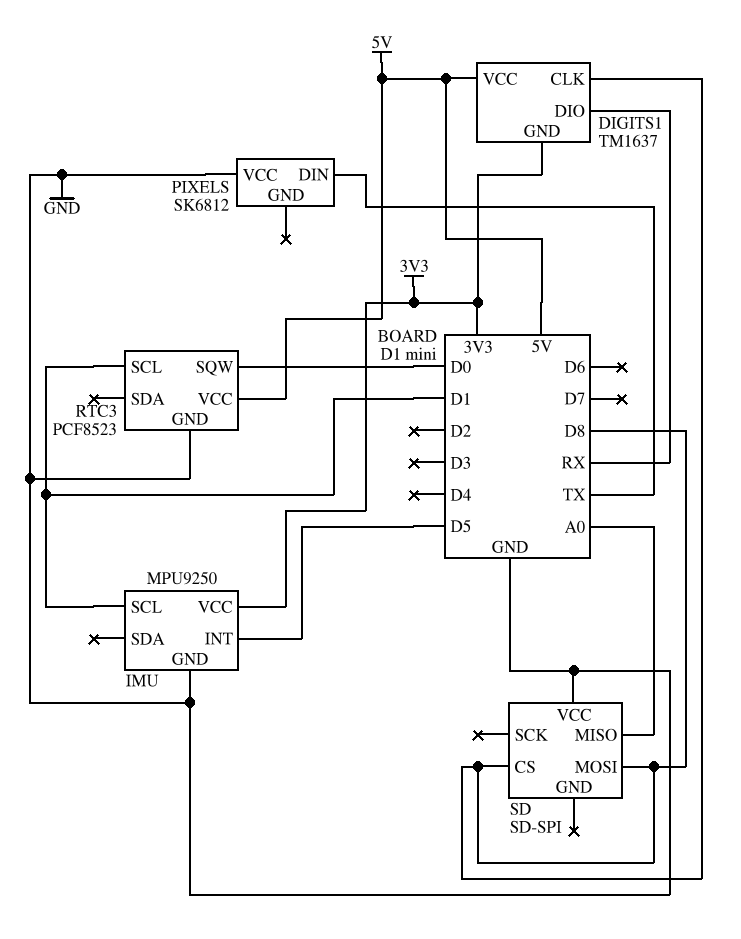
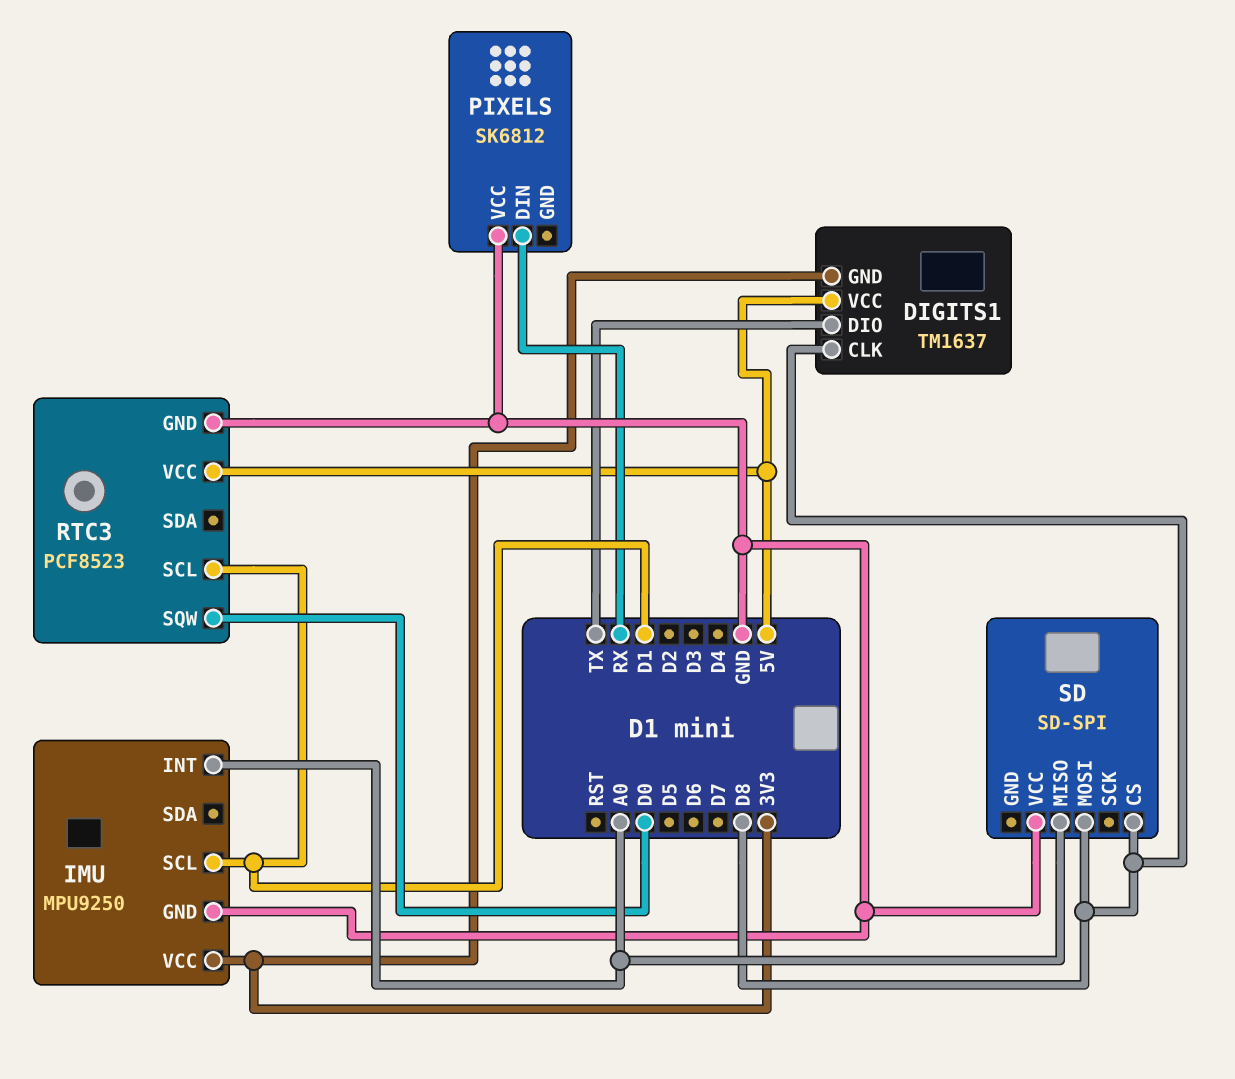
DIGITS1 pin DIO: RX -> TX
IMU pin INT: D5 -> A0
PIXELS pin DIN: TX -> RX

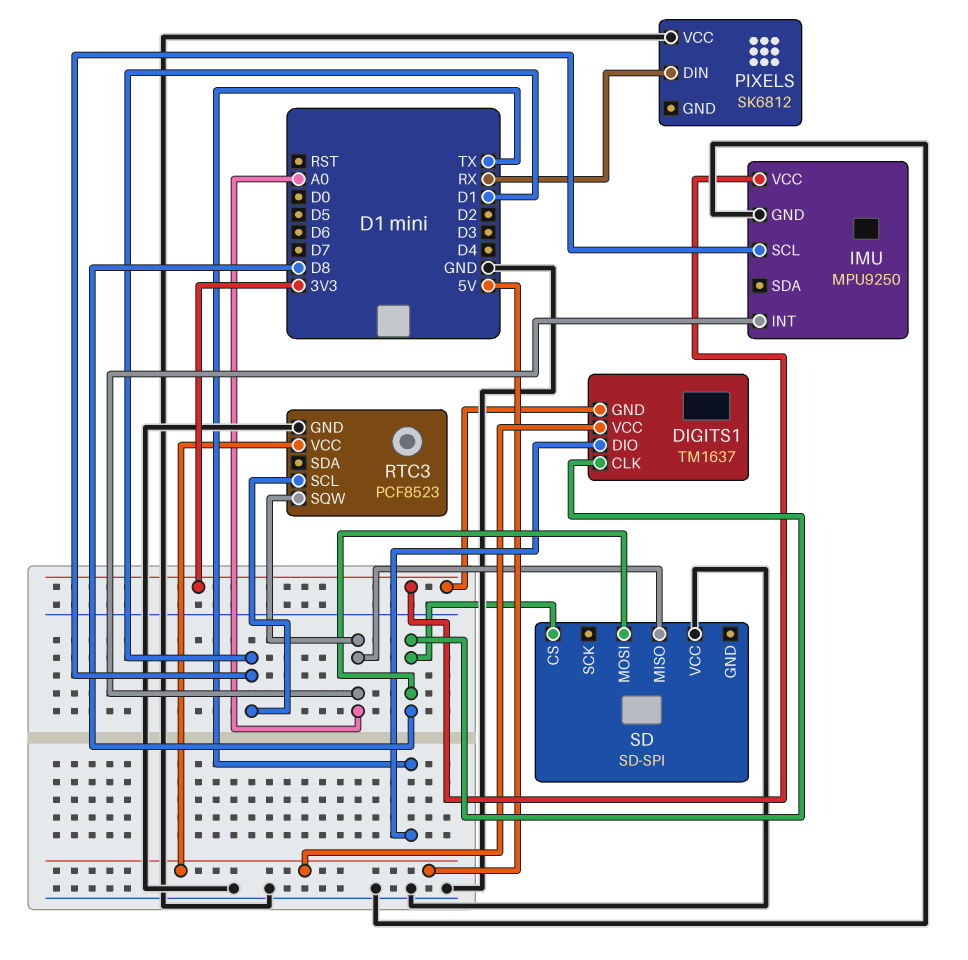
RTC3 pin SQW: D0 -> A0

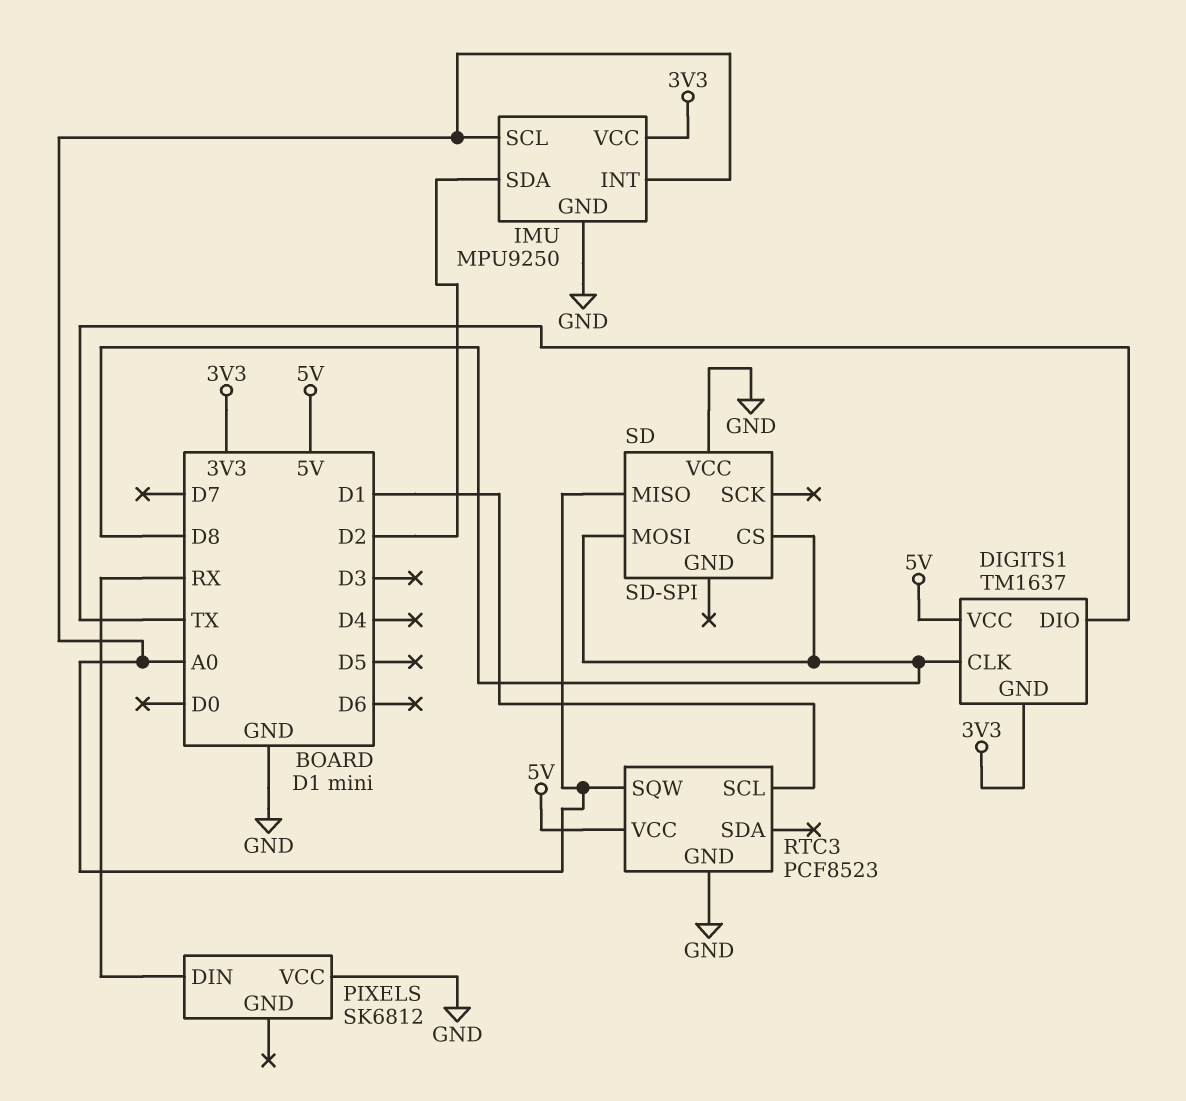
IMU pin SCL: D1 -> A0
IMU pin SDA: none -> D2

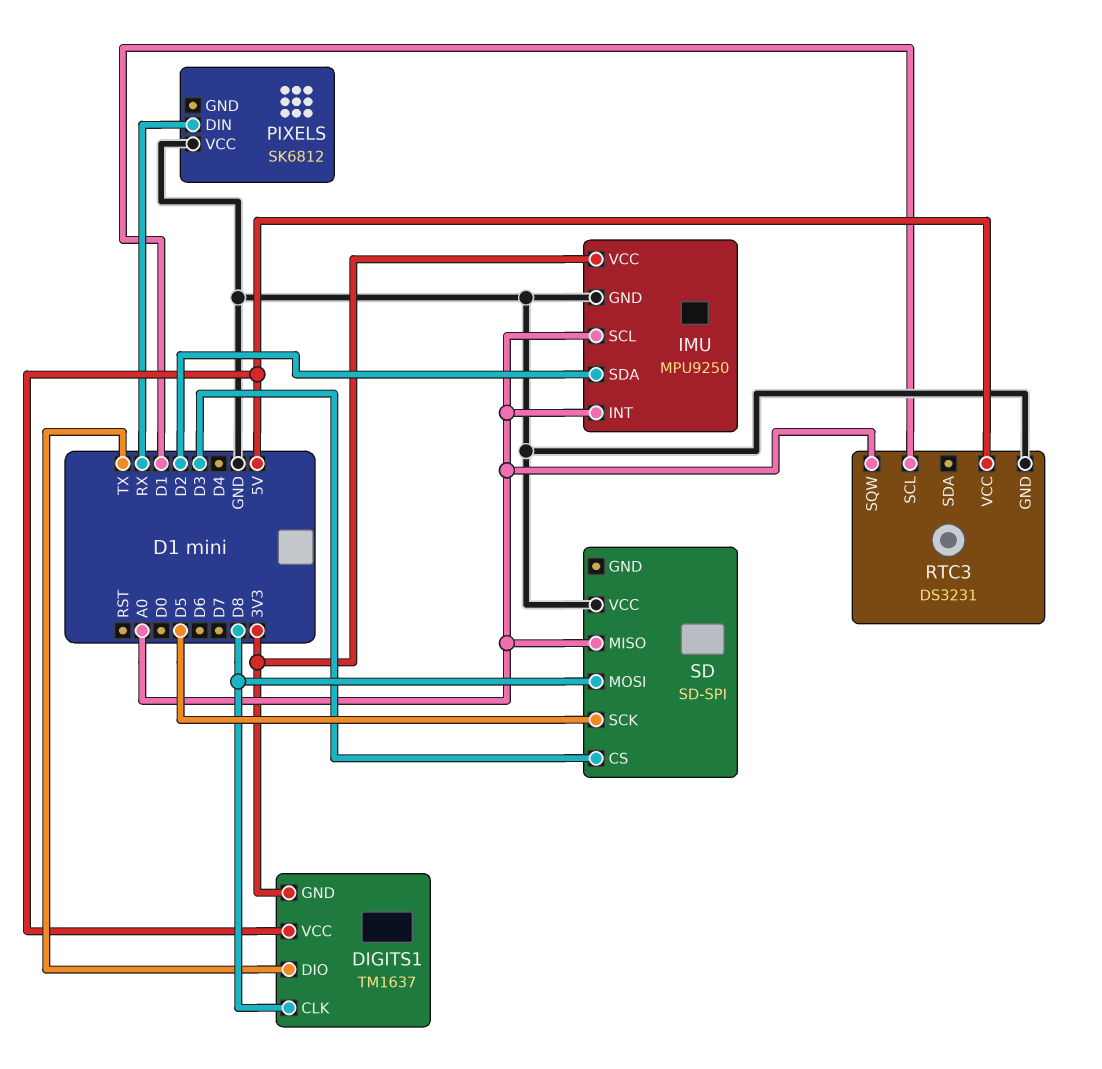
RTC3: PCF8523 -> DS3231
SD pin CS: D8 -> D3
SD pin SCK: none -> D5

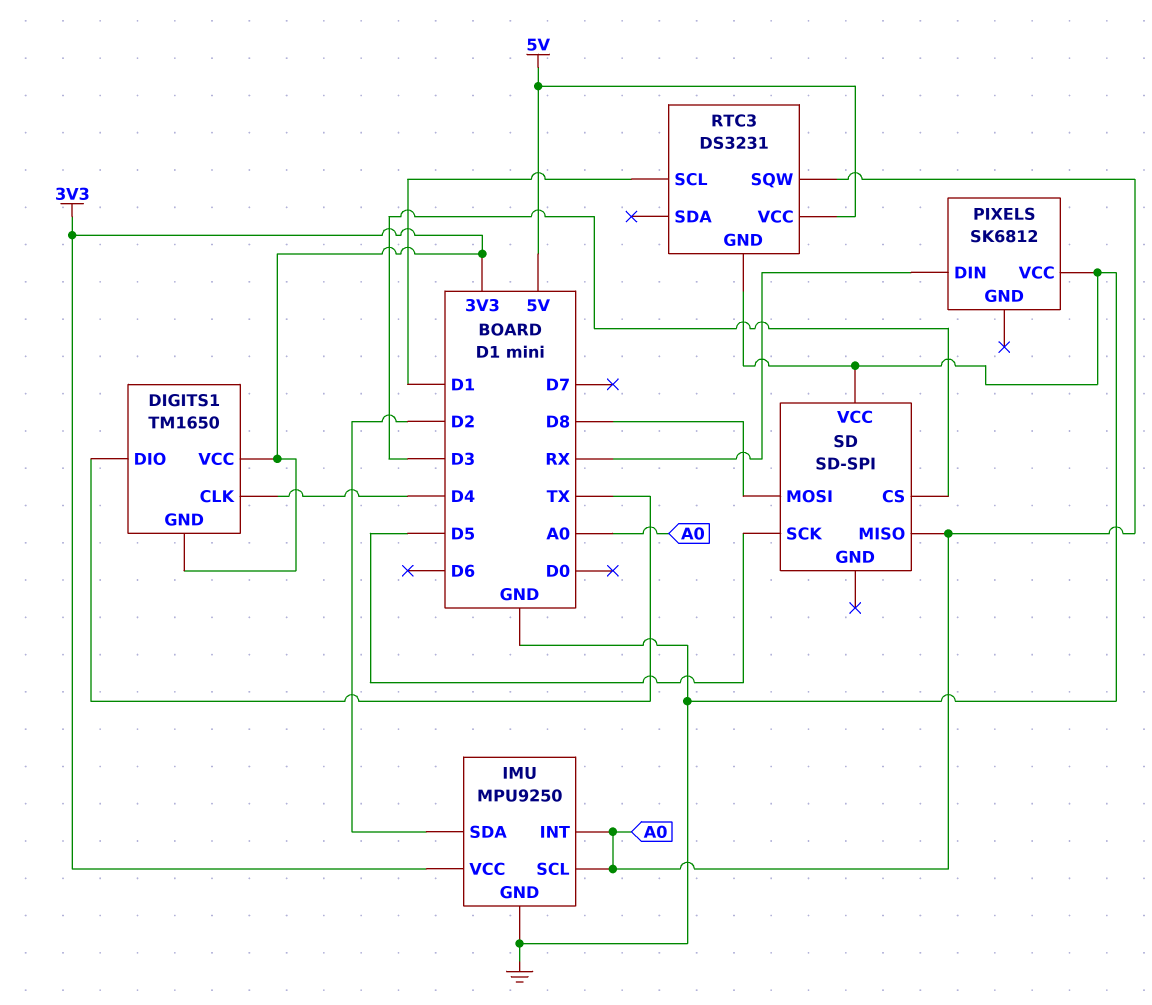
DIGITS1: TM1637 -> TM1650
DIGITS1 pin CLK: D8 -> D4
DIGITS1 pin VCC: 5V -> 3V3

